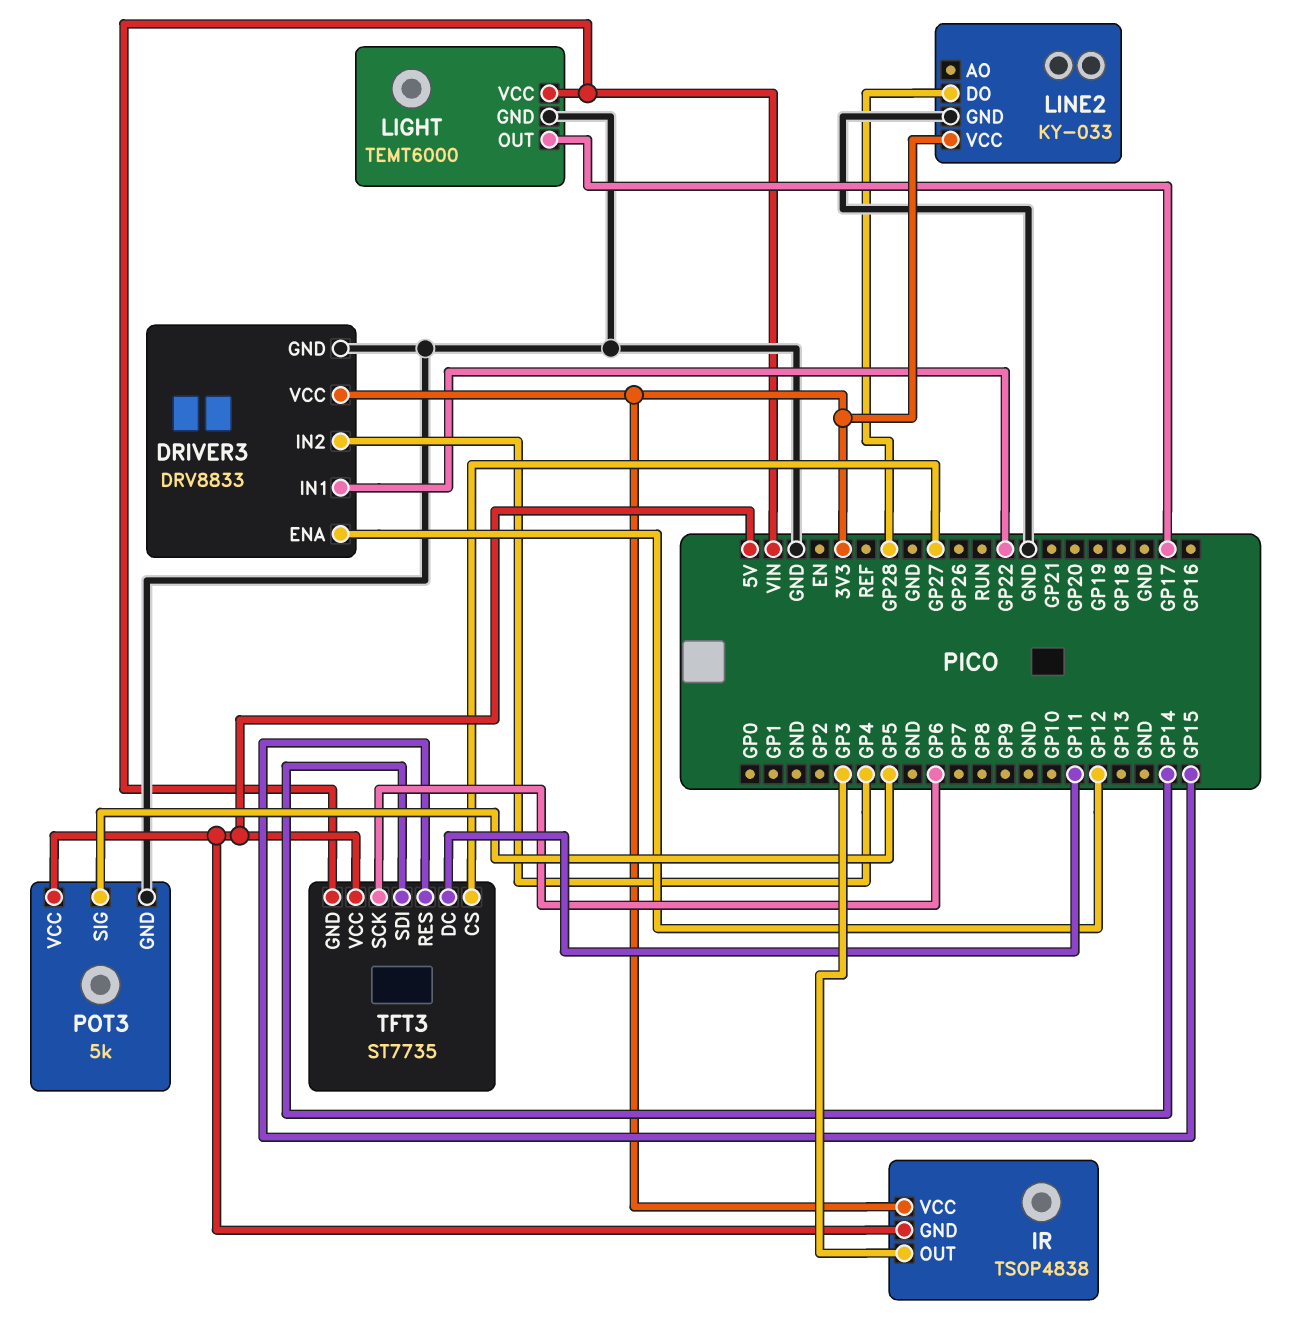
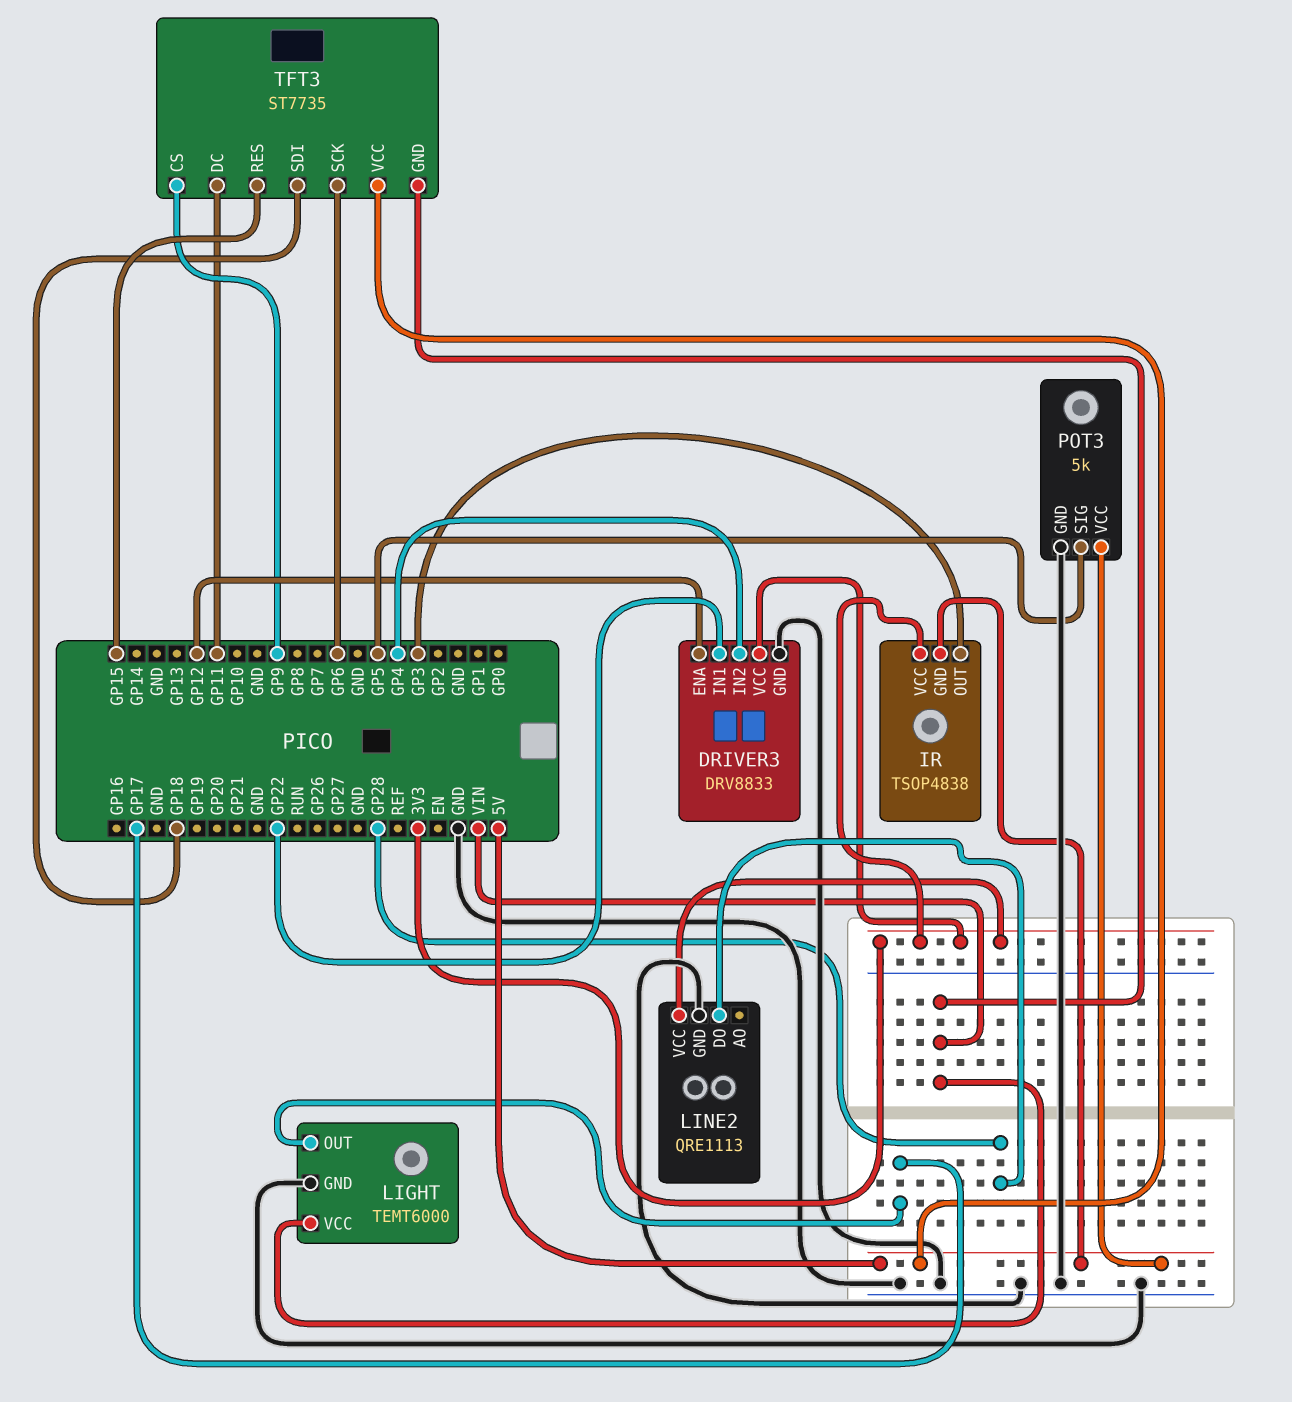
LINE2: KY-033 -> QRE1113
TFT3 pin CS: GP27 -> GP9
TFT3 pin SDI: GP14 -> GP18

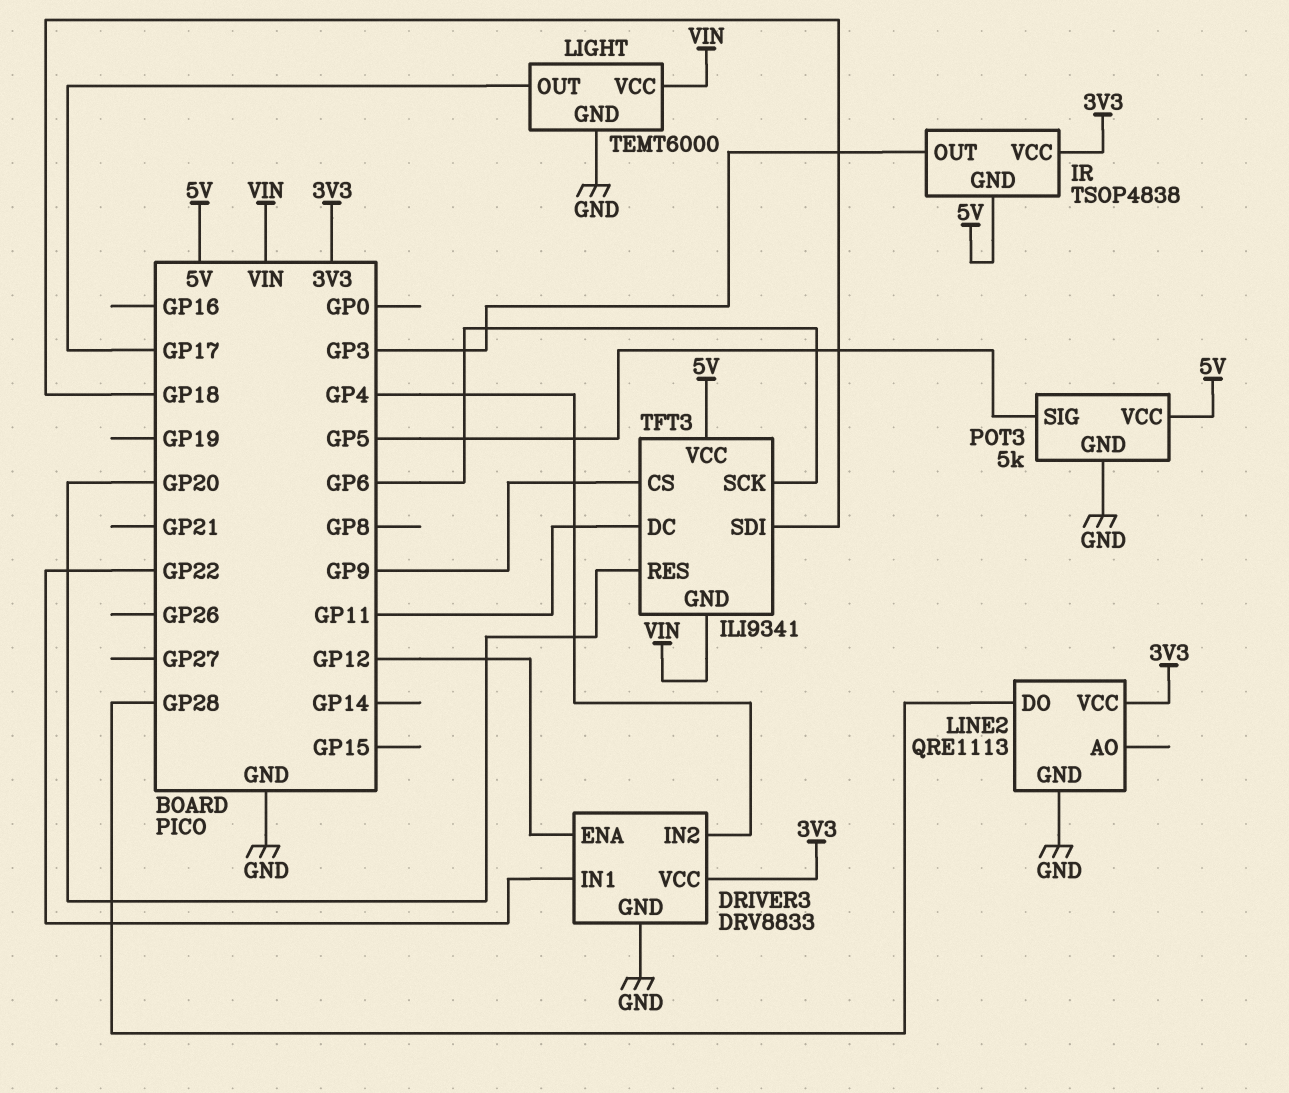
TFT3: ST7735 -> ILI9341
TFT3 pin RES: GP15 -> GP20

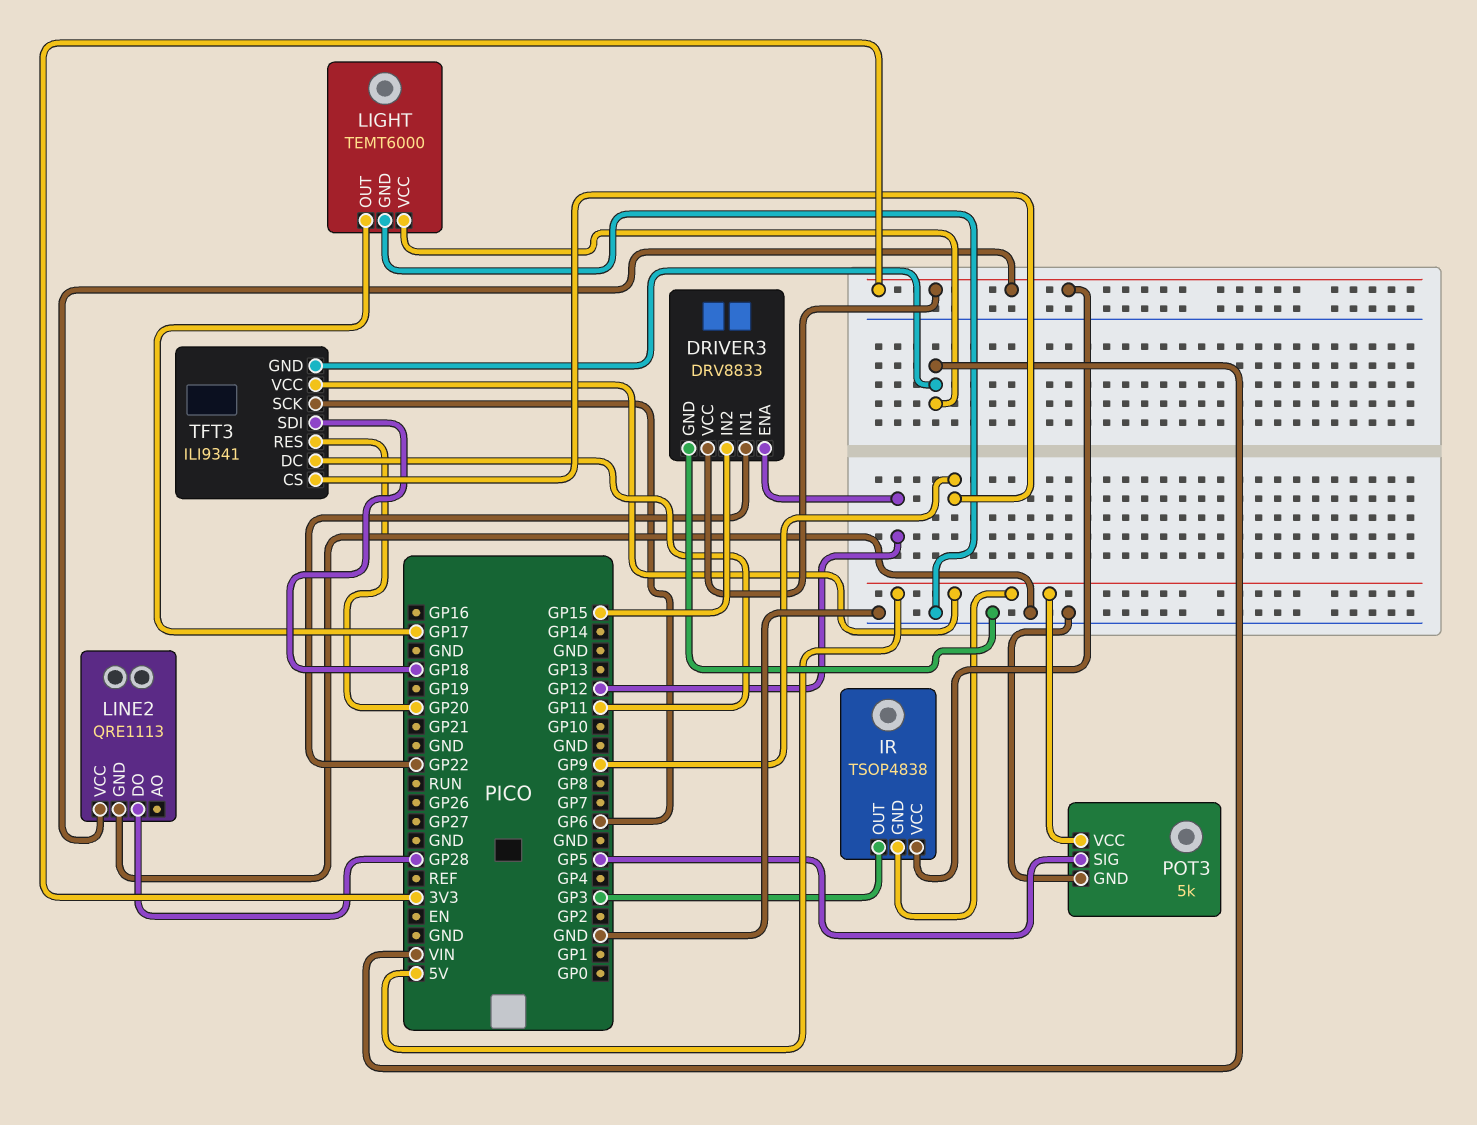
DRIVER3 pin IN2: GP4 -> GP15

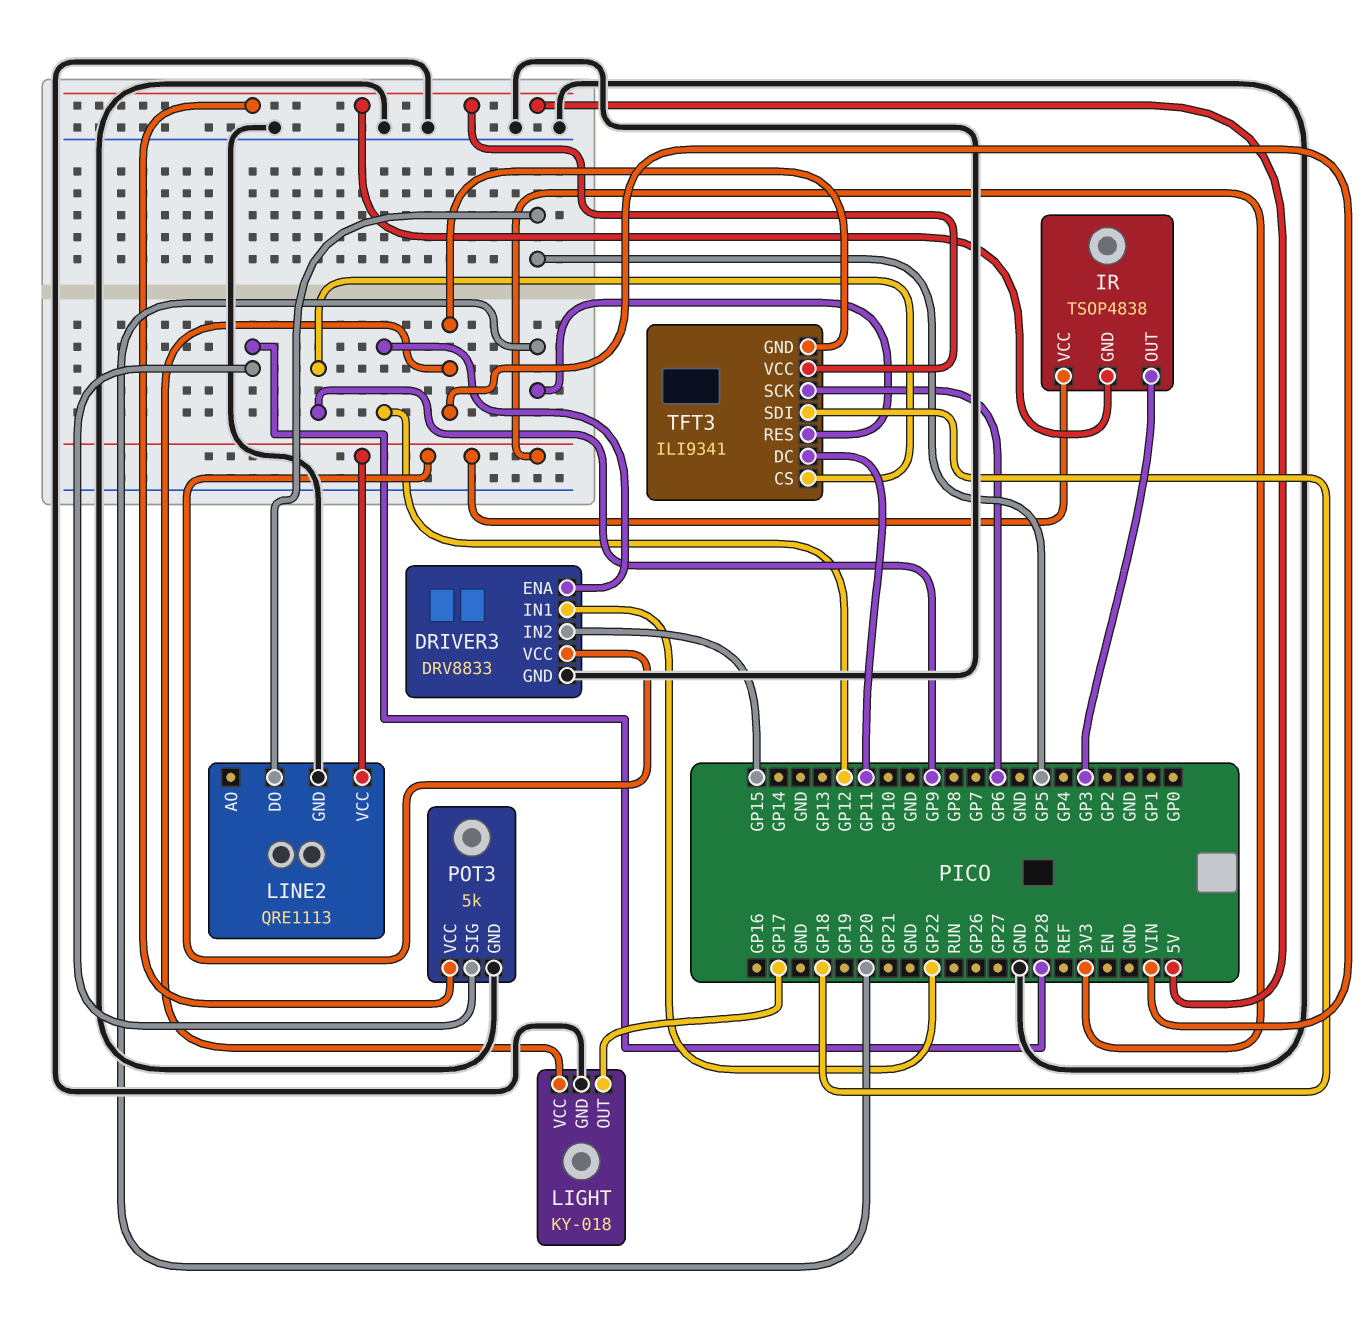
LIGHT: TEMT6000 -> KY-018
LINE2 pin DO: GP28 -> GP5
POT3 pin SIG: GP5 -> GP28

